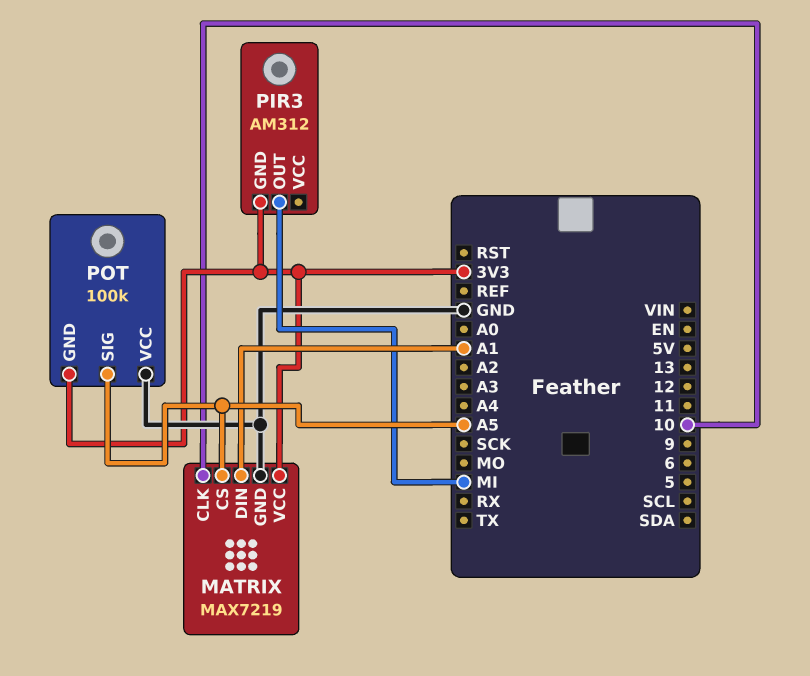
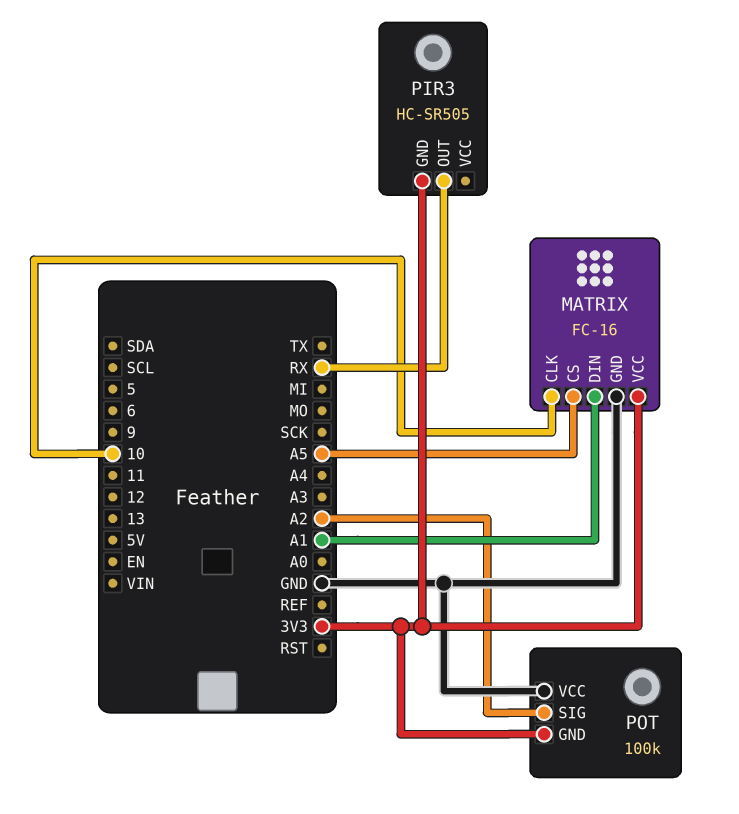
MATRIX: MAX7219 -> FC-16
PIR3: AM312 -> HC-SR505
PIR3 pin OUT: MI -> RX
POT pin SIG: A5 -> A2

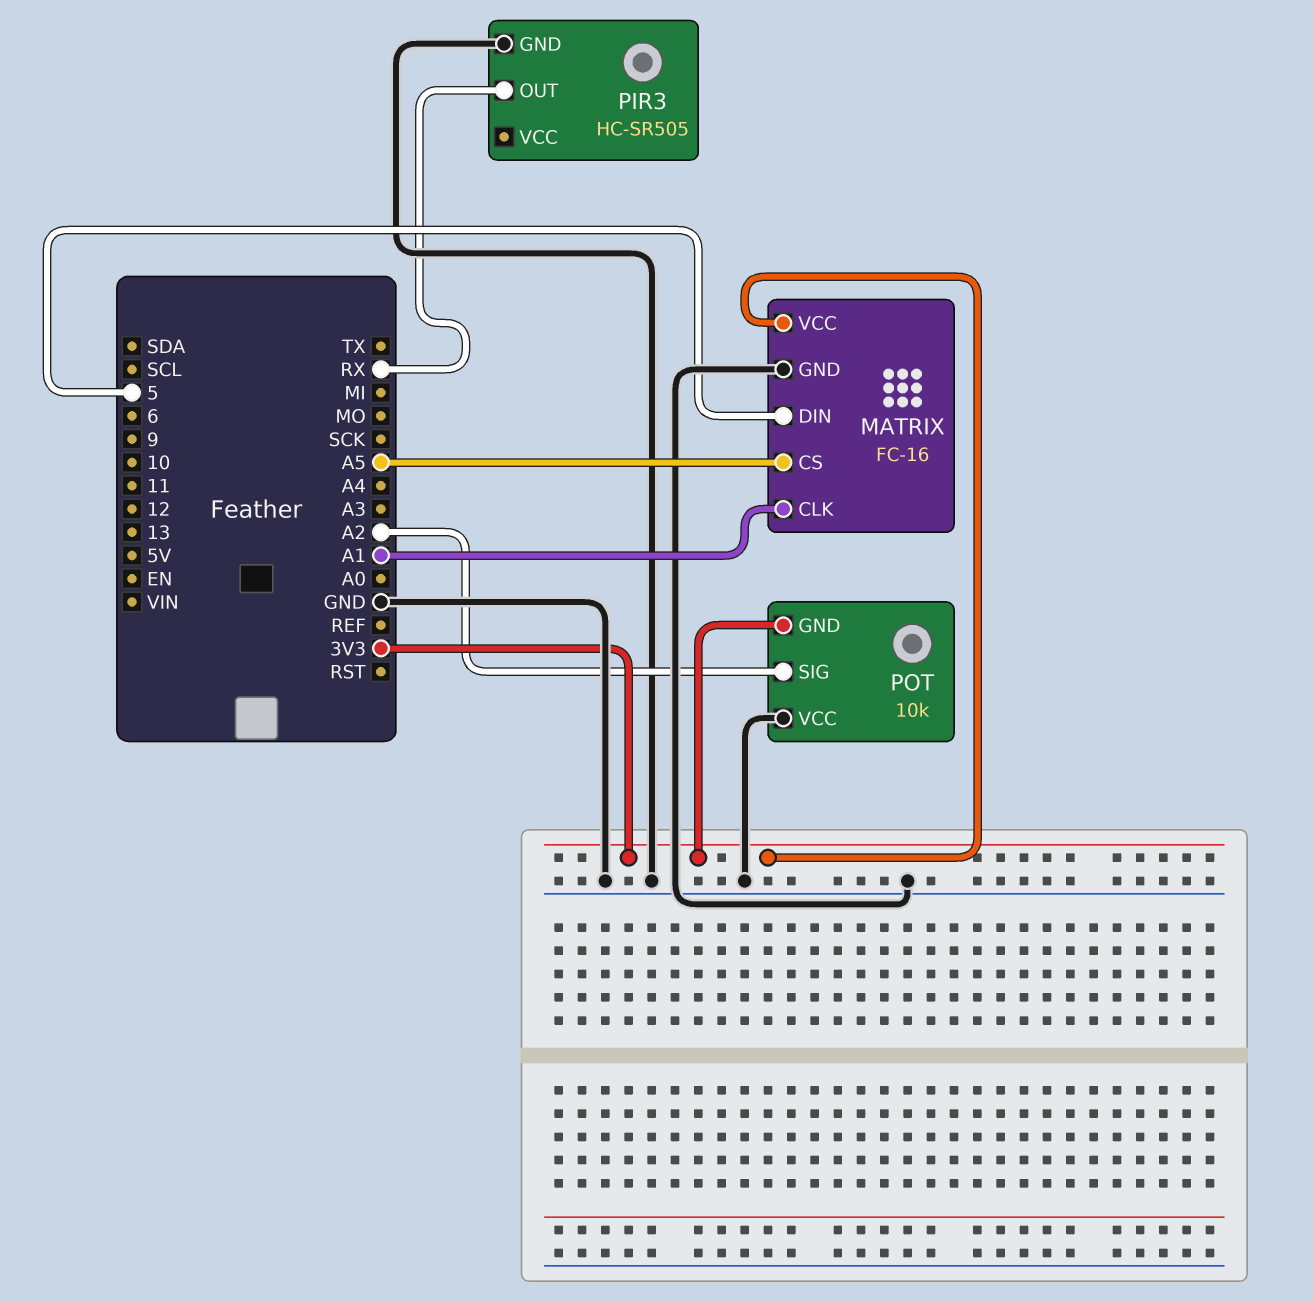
MATRIX pin CLK: 10 -> A1
MATRIX pin DIN: A1 -> 5
PIR3 pin GND: 3V3 -> GND
POT: 100k -> 10k

